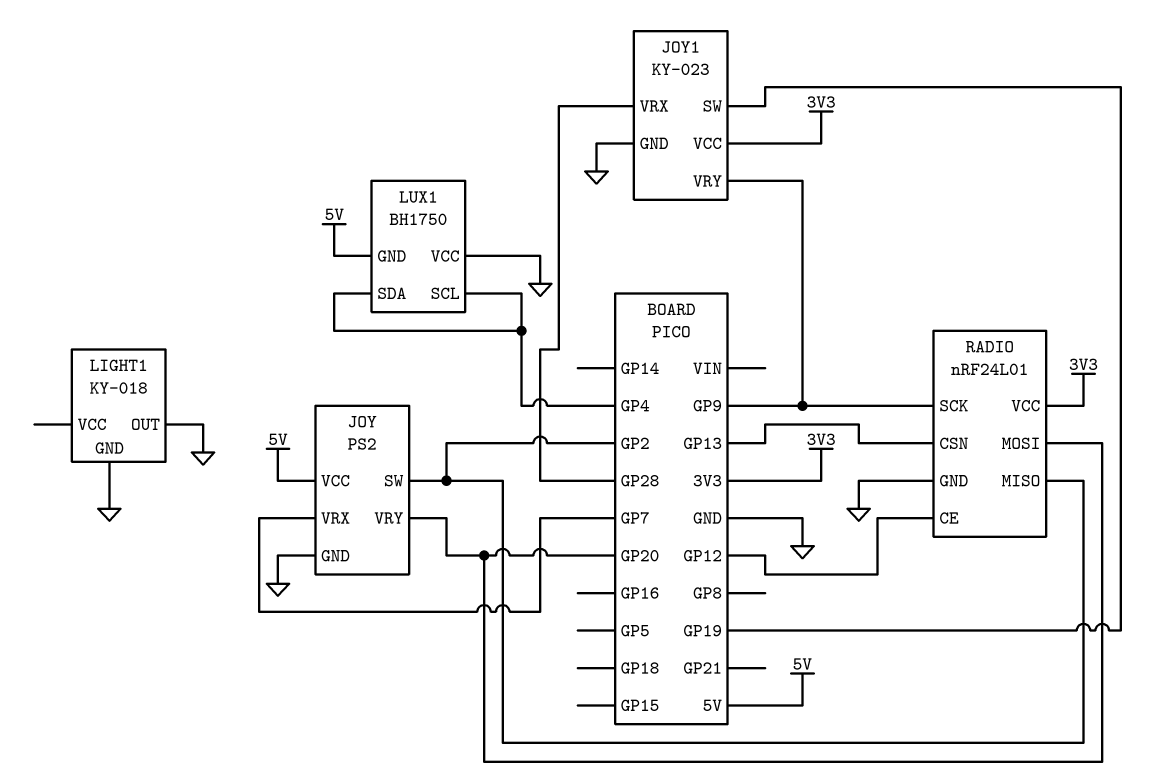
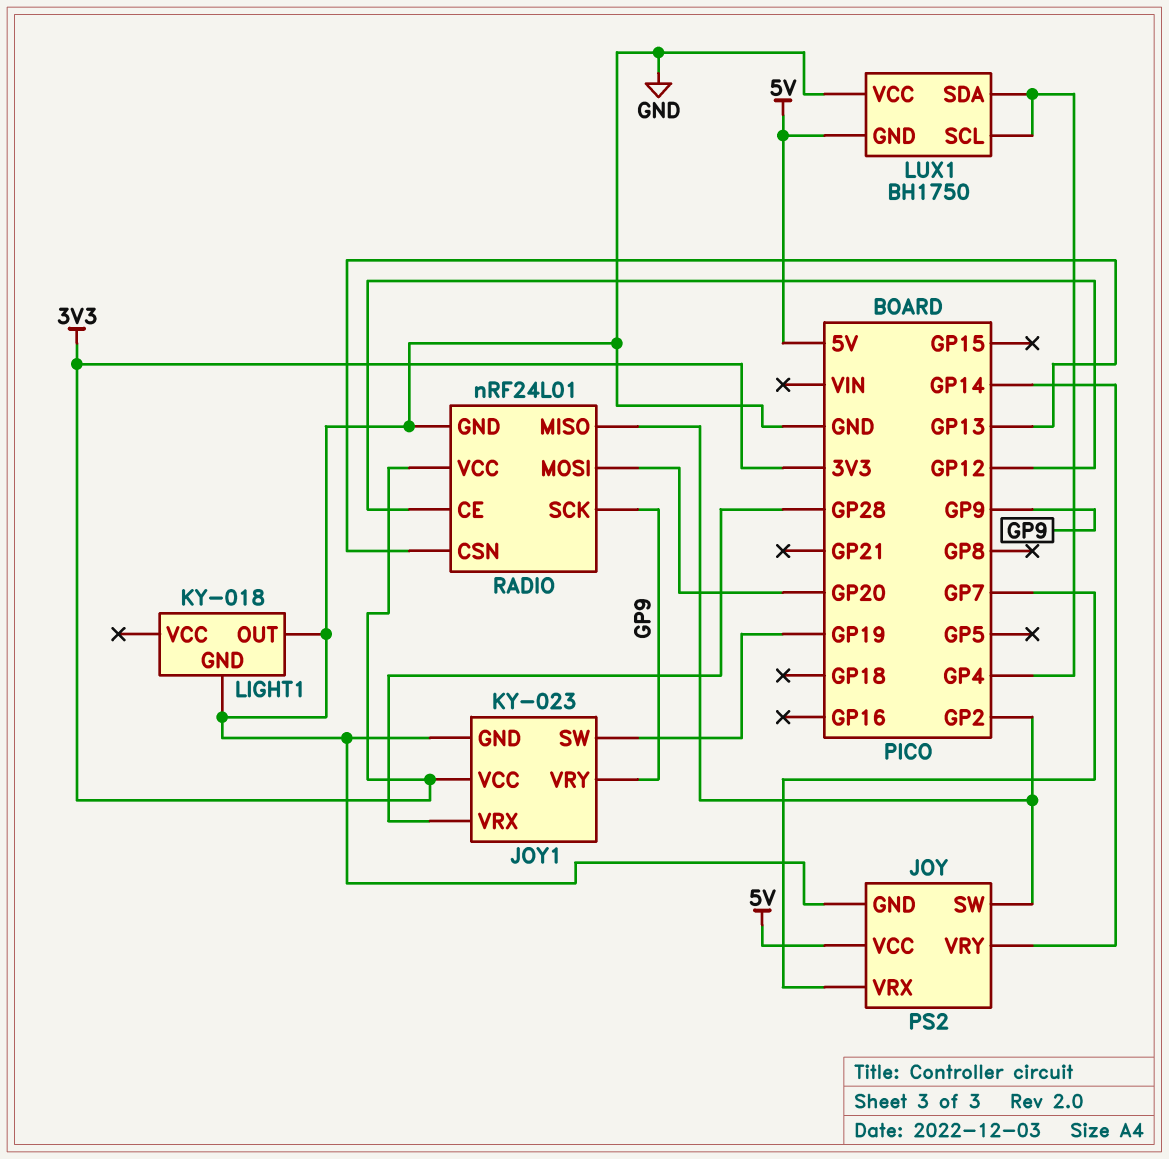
JOY pin VRY: GP20 -> GP14

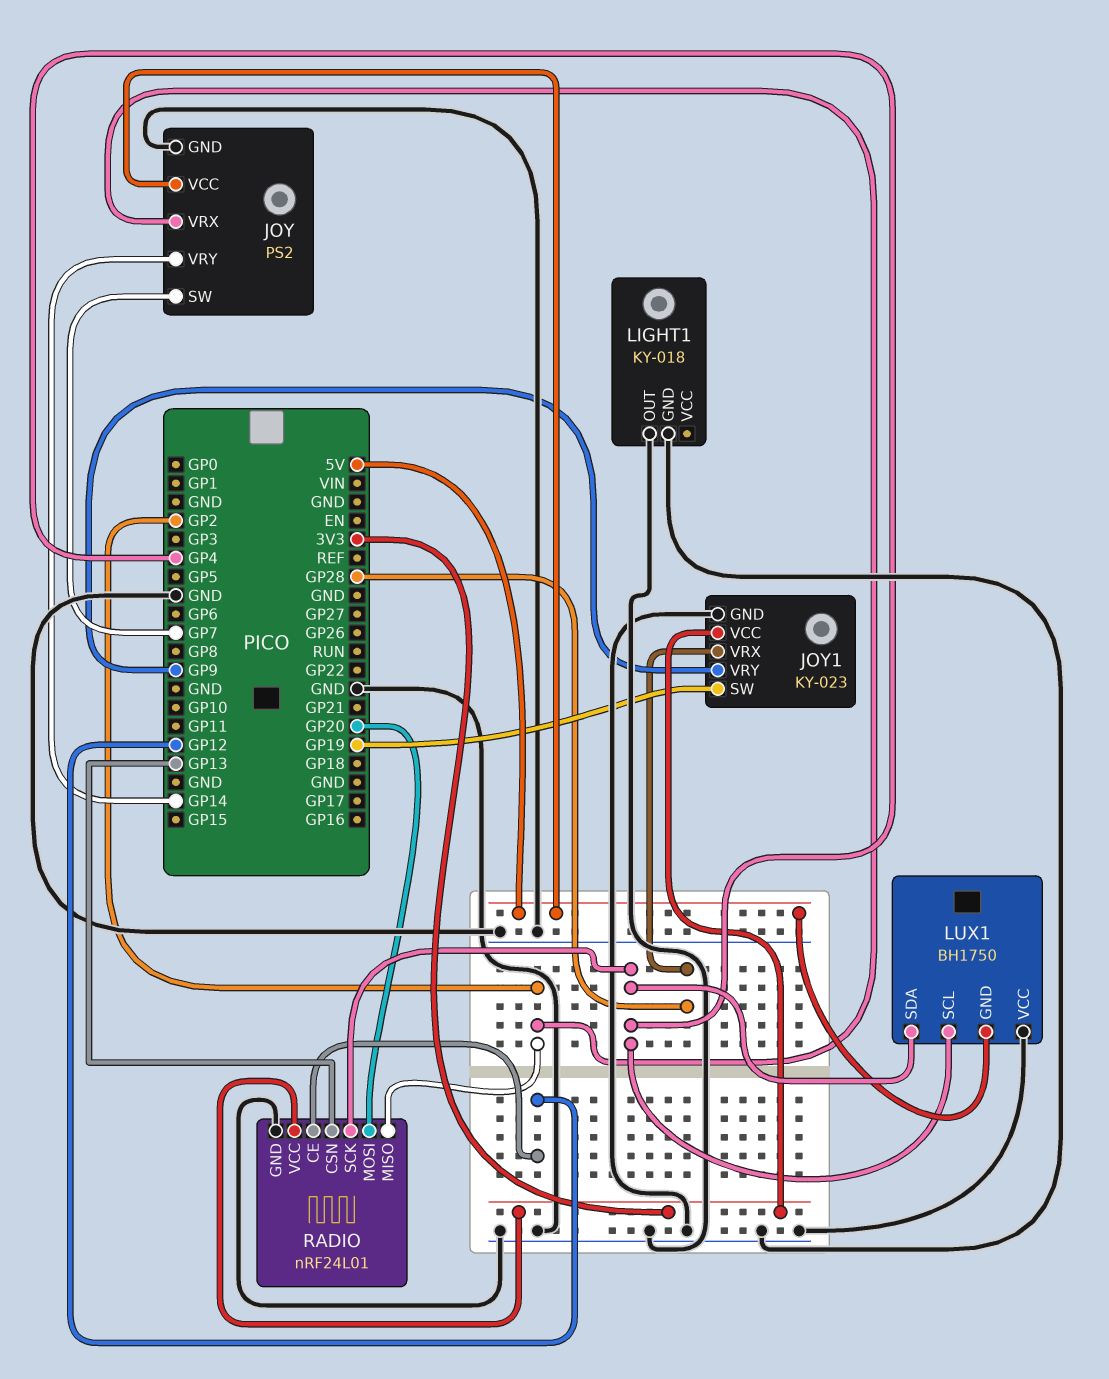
JOY pin SW: GP2 -> GP7
JOY pin VRX: GP7 -> GP2
RADIO pin SCK: GP9 -> GP4

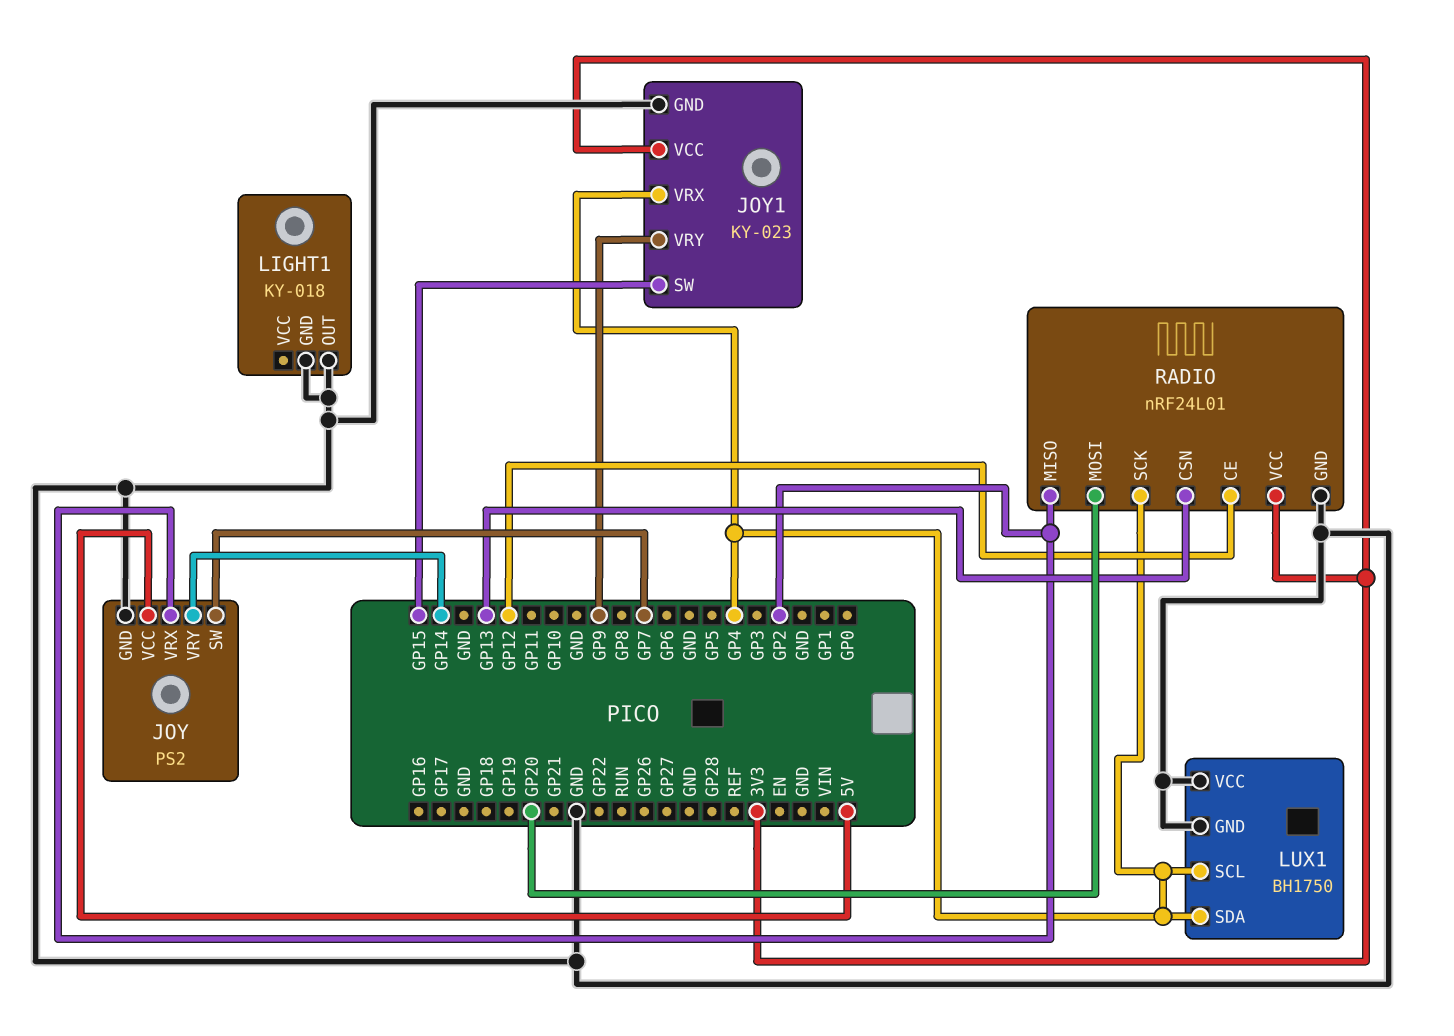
JOY1 pin SW: GP19 -> GP15
JOY1 pin VRX: GP28 -> GP4
LUX1 pin GND: 5V -> GND

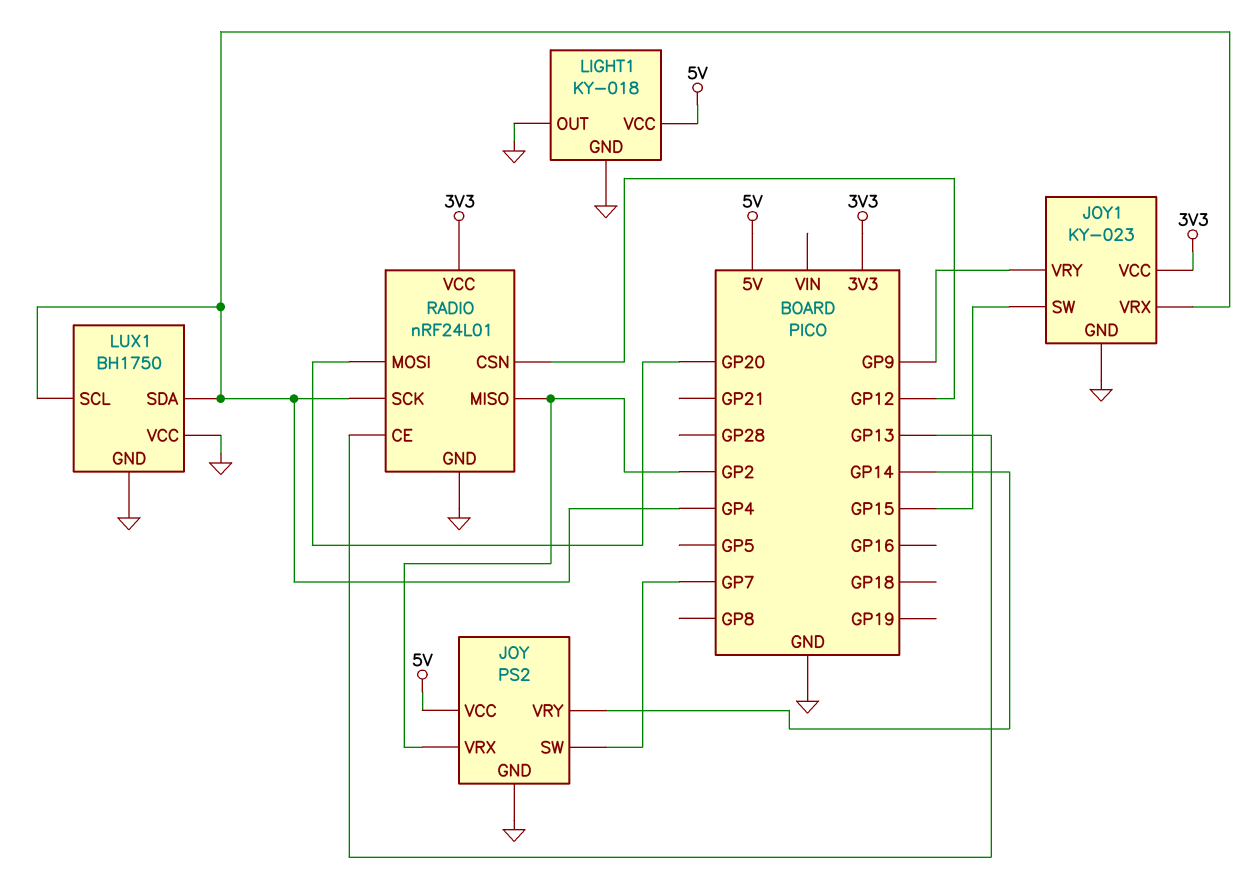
LIGHT1 pin VCC: none -> 5V
RADIO pin CE: GP12 -> GP13
RADIO pin CSN: GP13 -> GP12

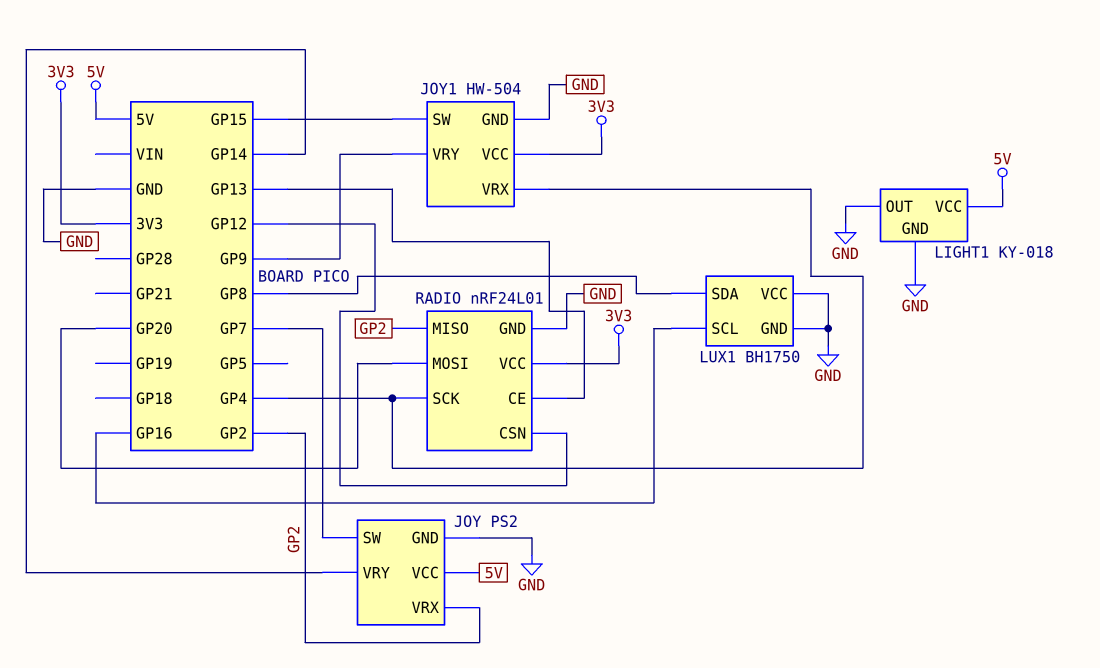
JOY1: KY-023 -> HW-504
LUX1 pin SCL: GP4 -> GP16
LUX1 pin SDA: GP4 -> GP8

